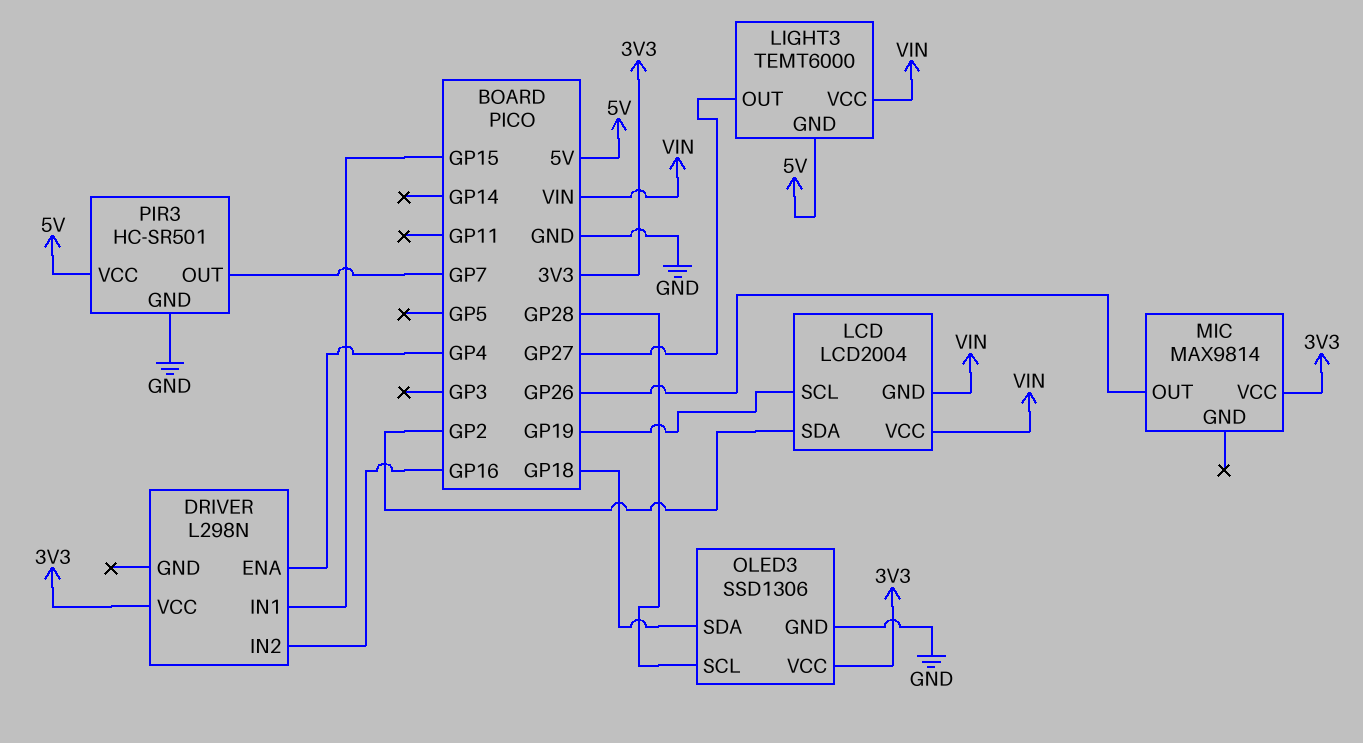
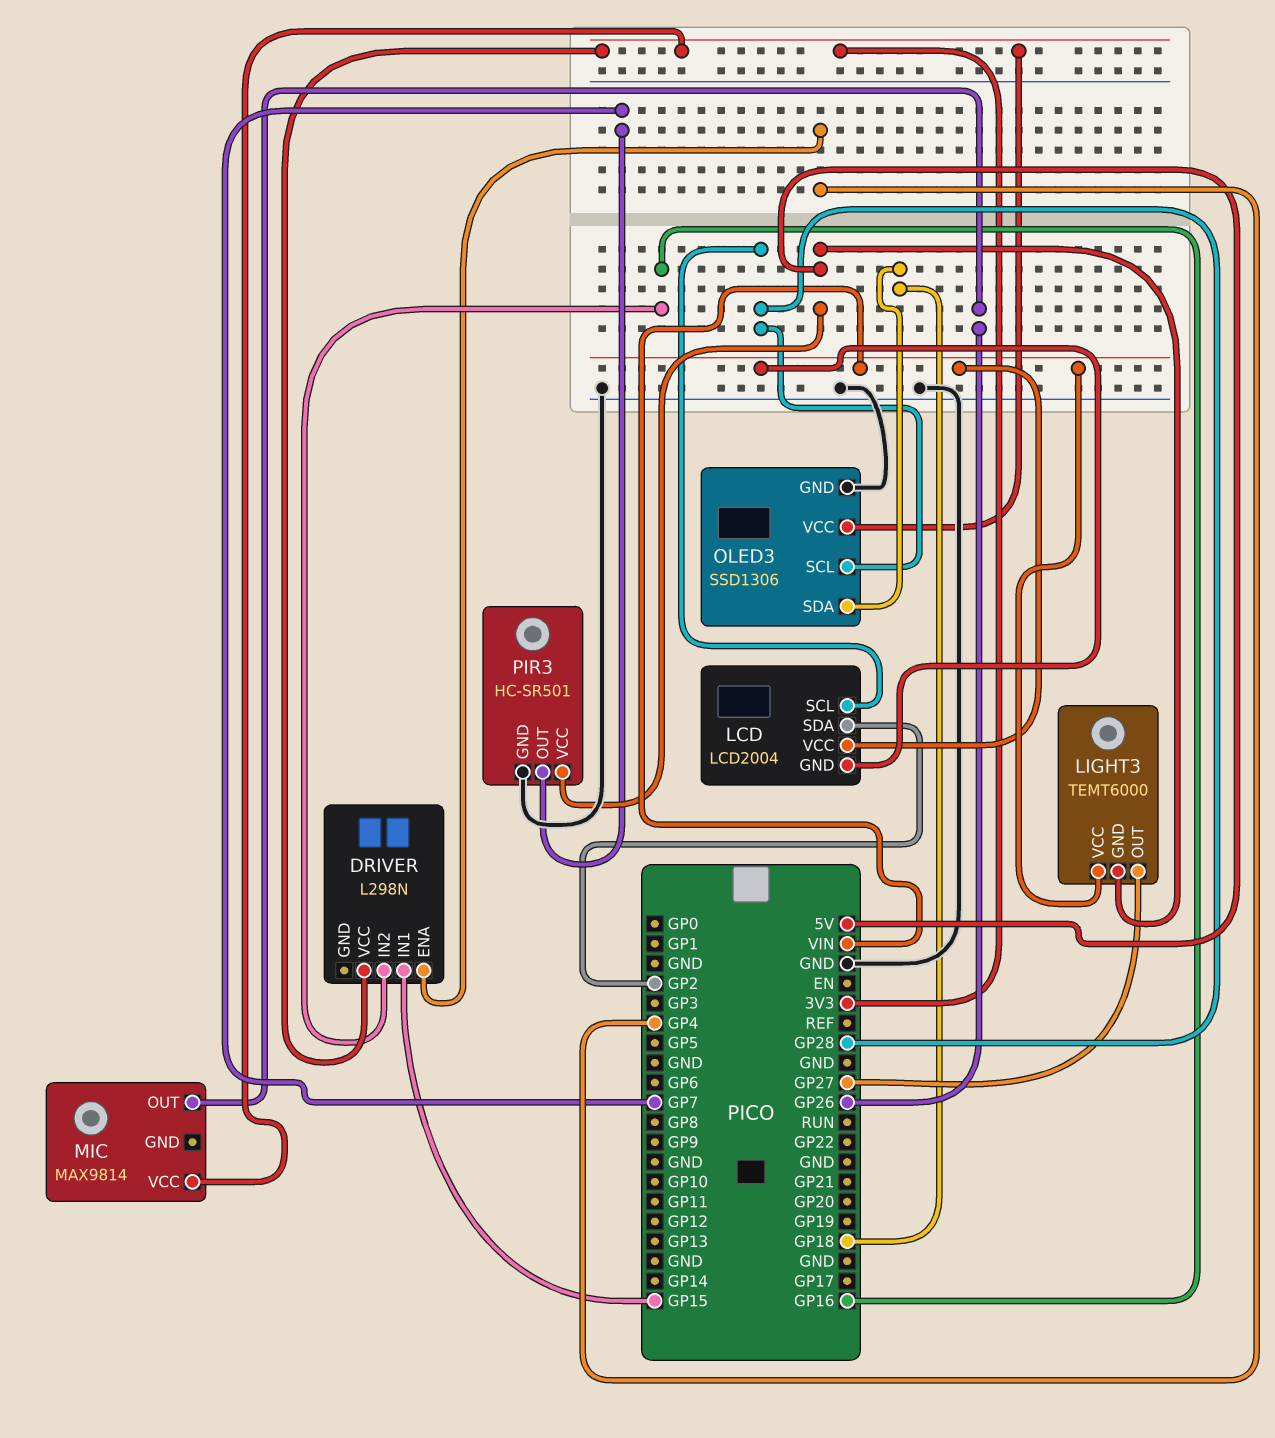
LCD pin SCL: GP19 -> GP28

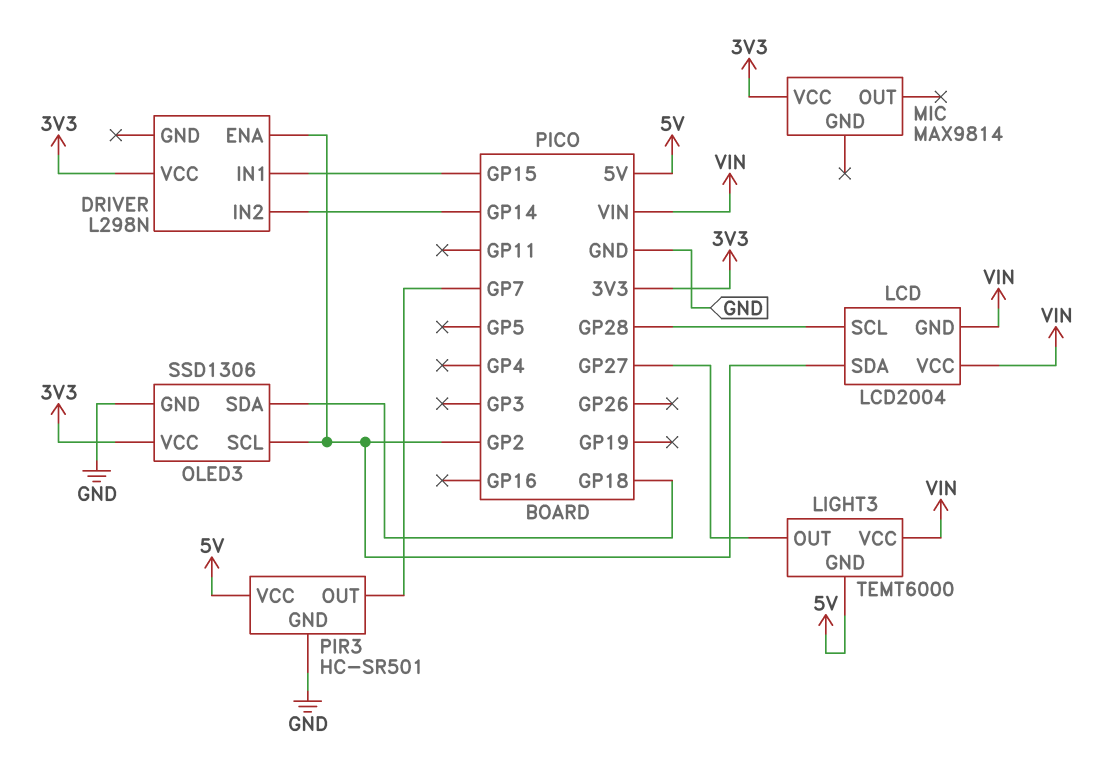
DRIVER pin ENA: GP4 -> GP2
DRIVER pin IN2: GP16 -> GP14
MIC pin OUT: GP26 -> none
OLED3 pin SCL: GP28 -> GP2

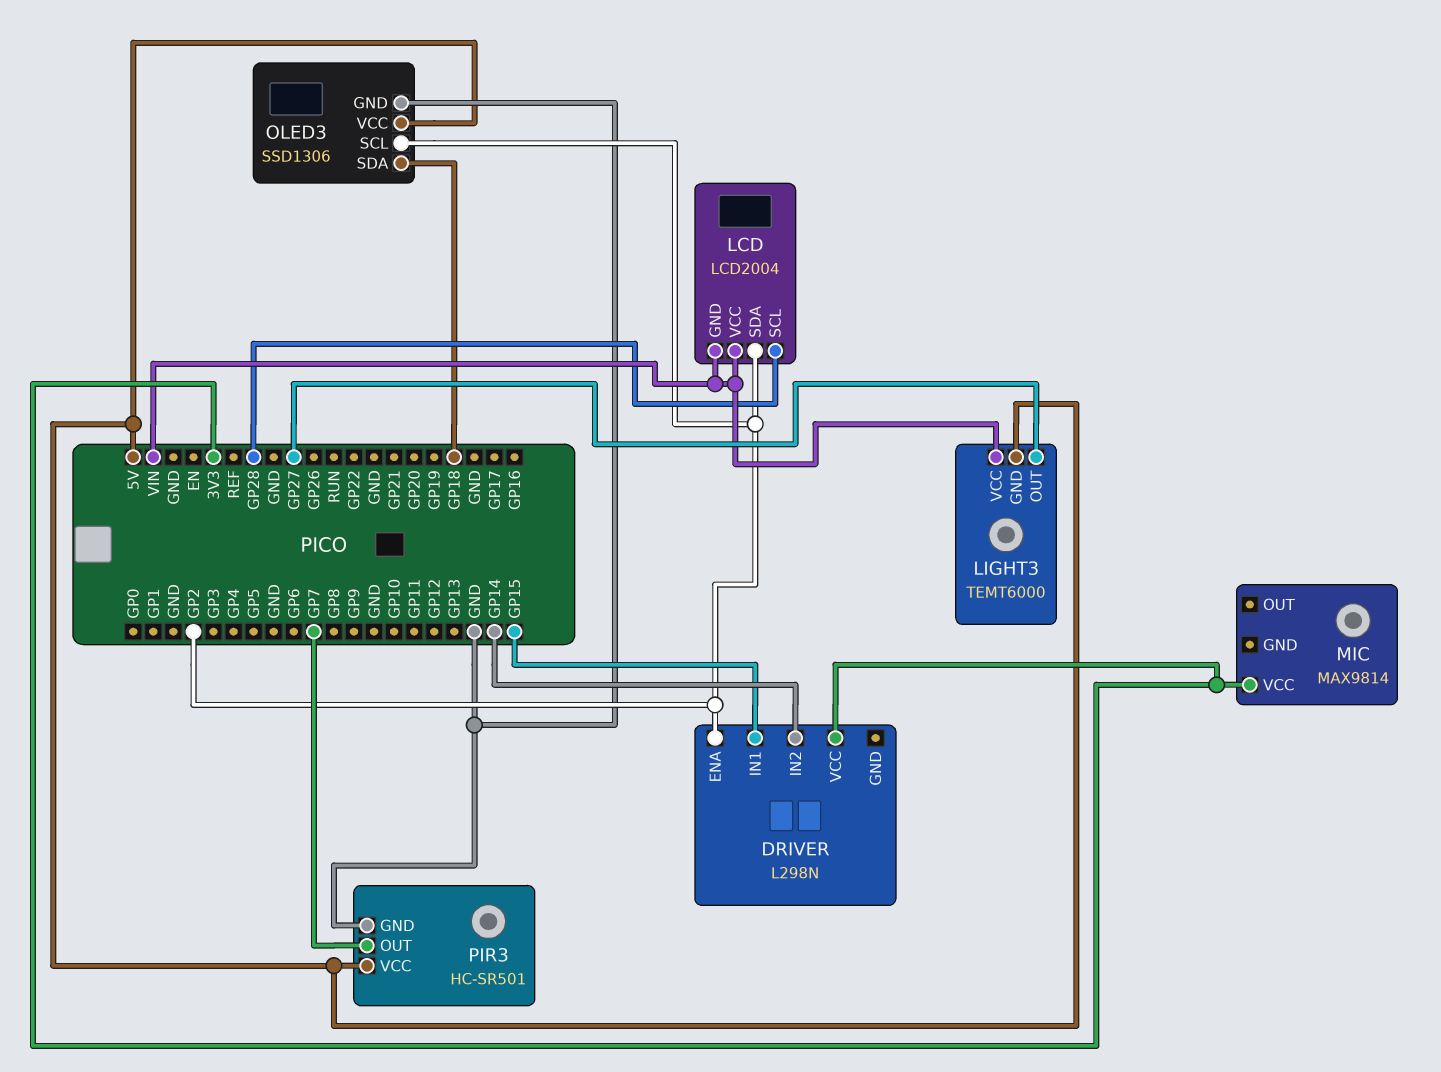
OLED3 pin VCC: 3V3 -> 5V

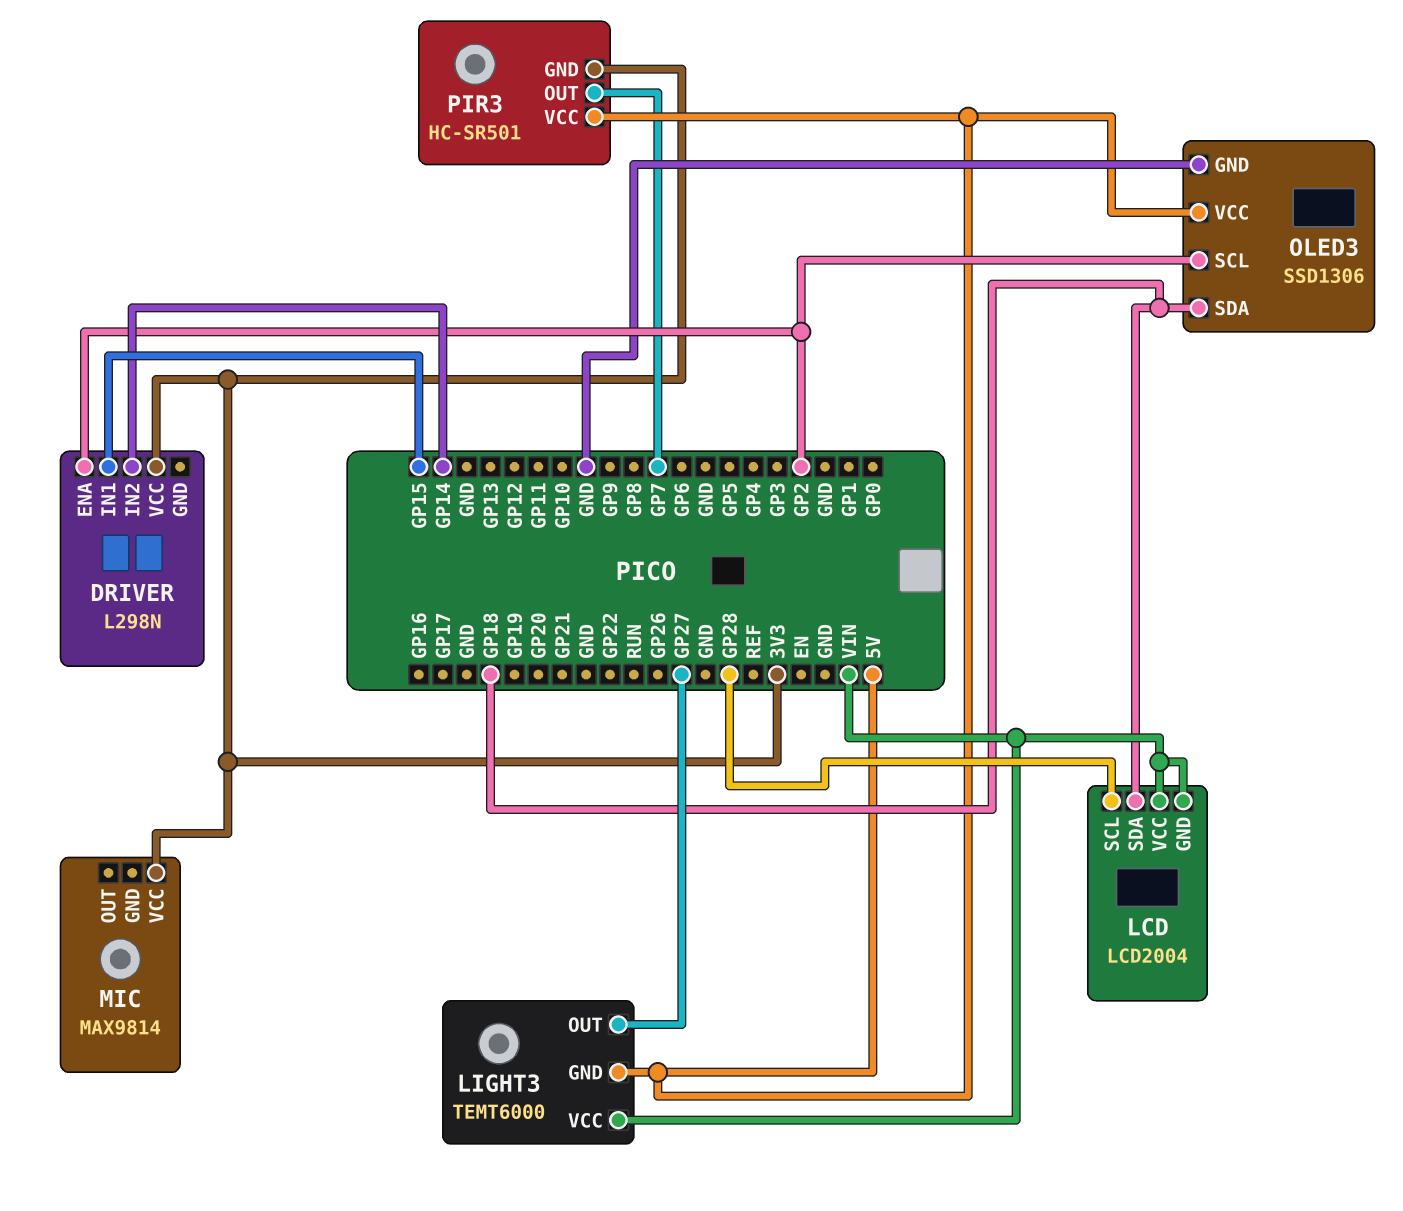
LCD pin SDA: GP2 -> GP18
PIR3 pin GND: GND -> 3V3

